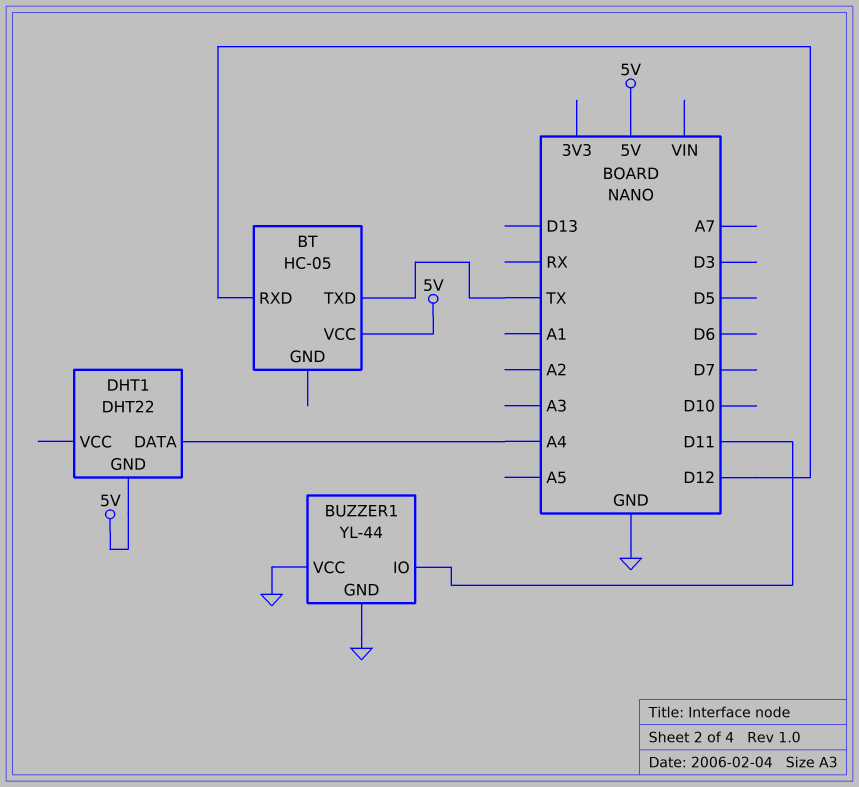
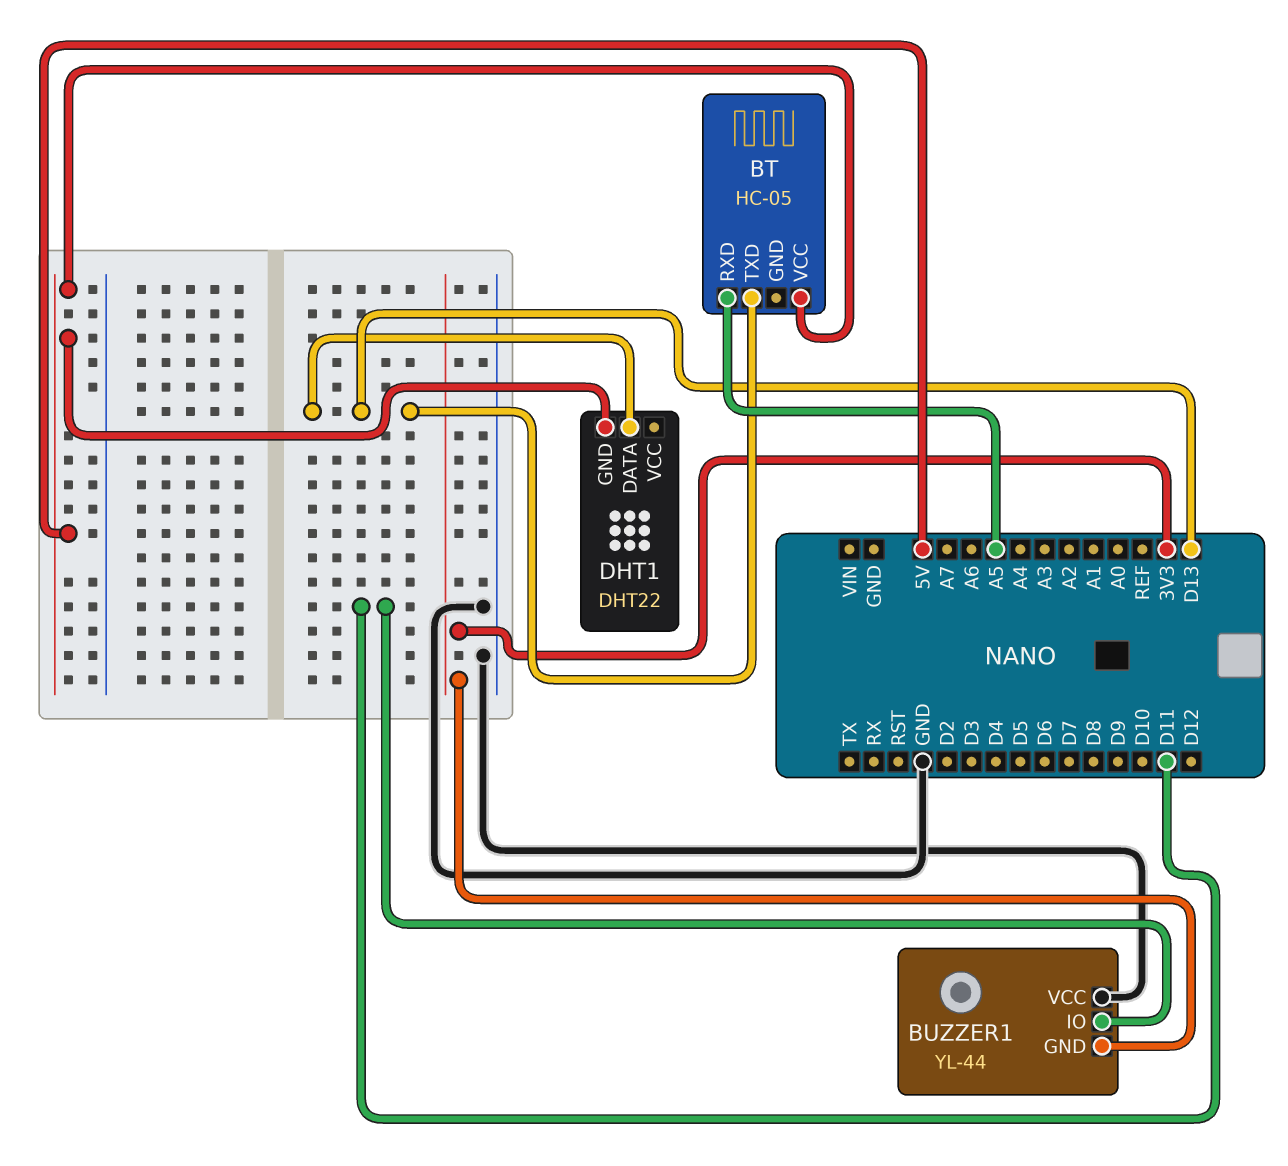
BT pin RXD: D12 -> A5
BT pin TXD: TX -> D13
BUZZER1 pin GND: GND -> 3V3
DHT1 pin DATA: A4 -> D13

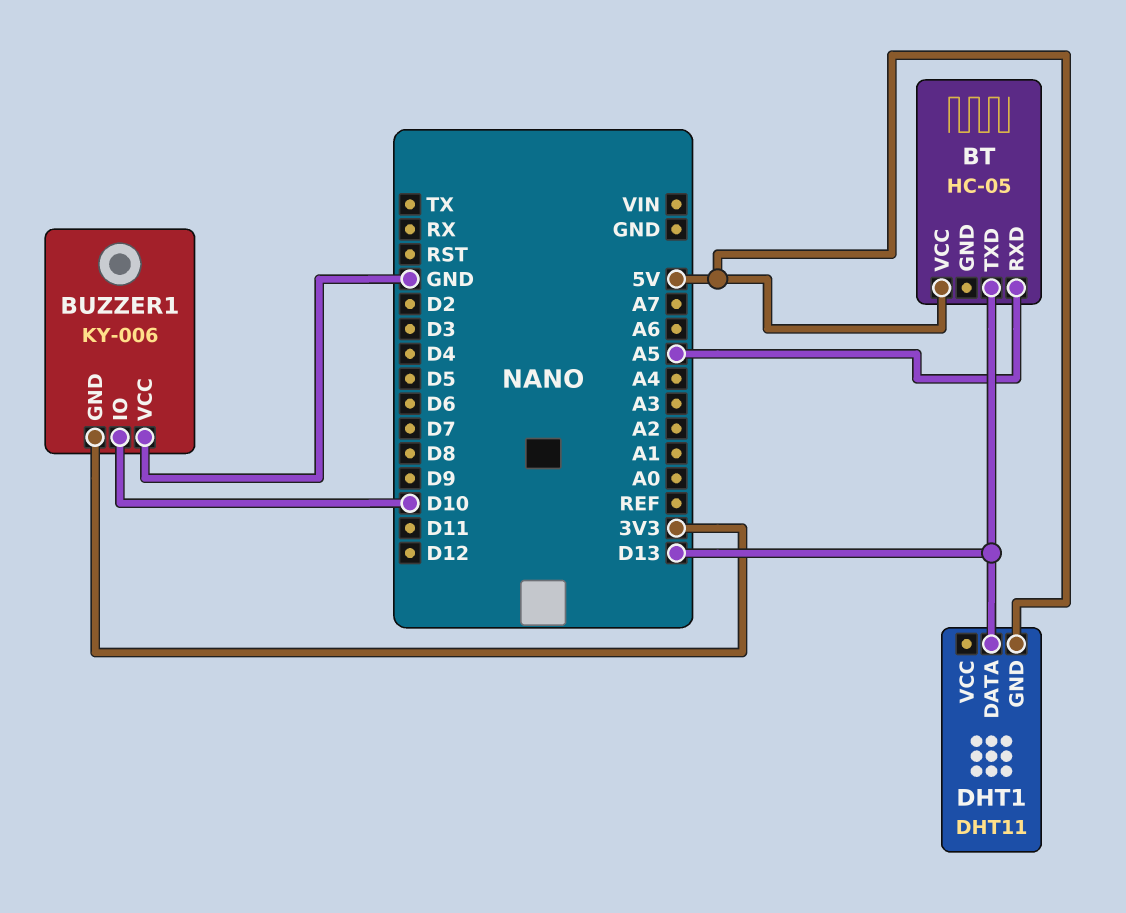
BUZZER1: YL-44 -> KY-006
BUZZER1 pin IO: D11 -> D10
DHT1: DHT22 -> DHT11

